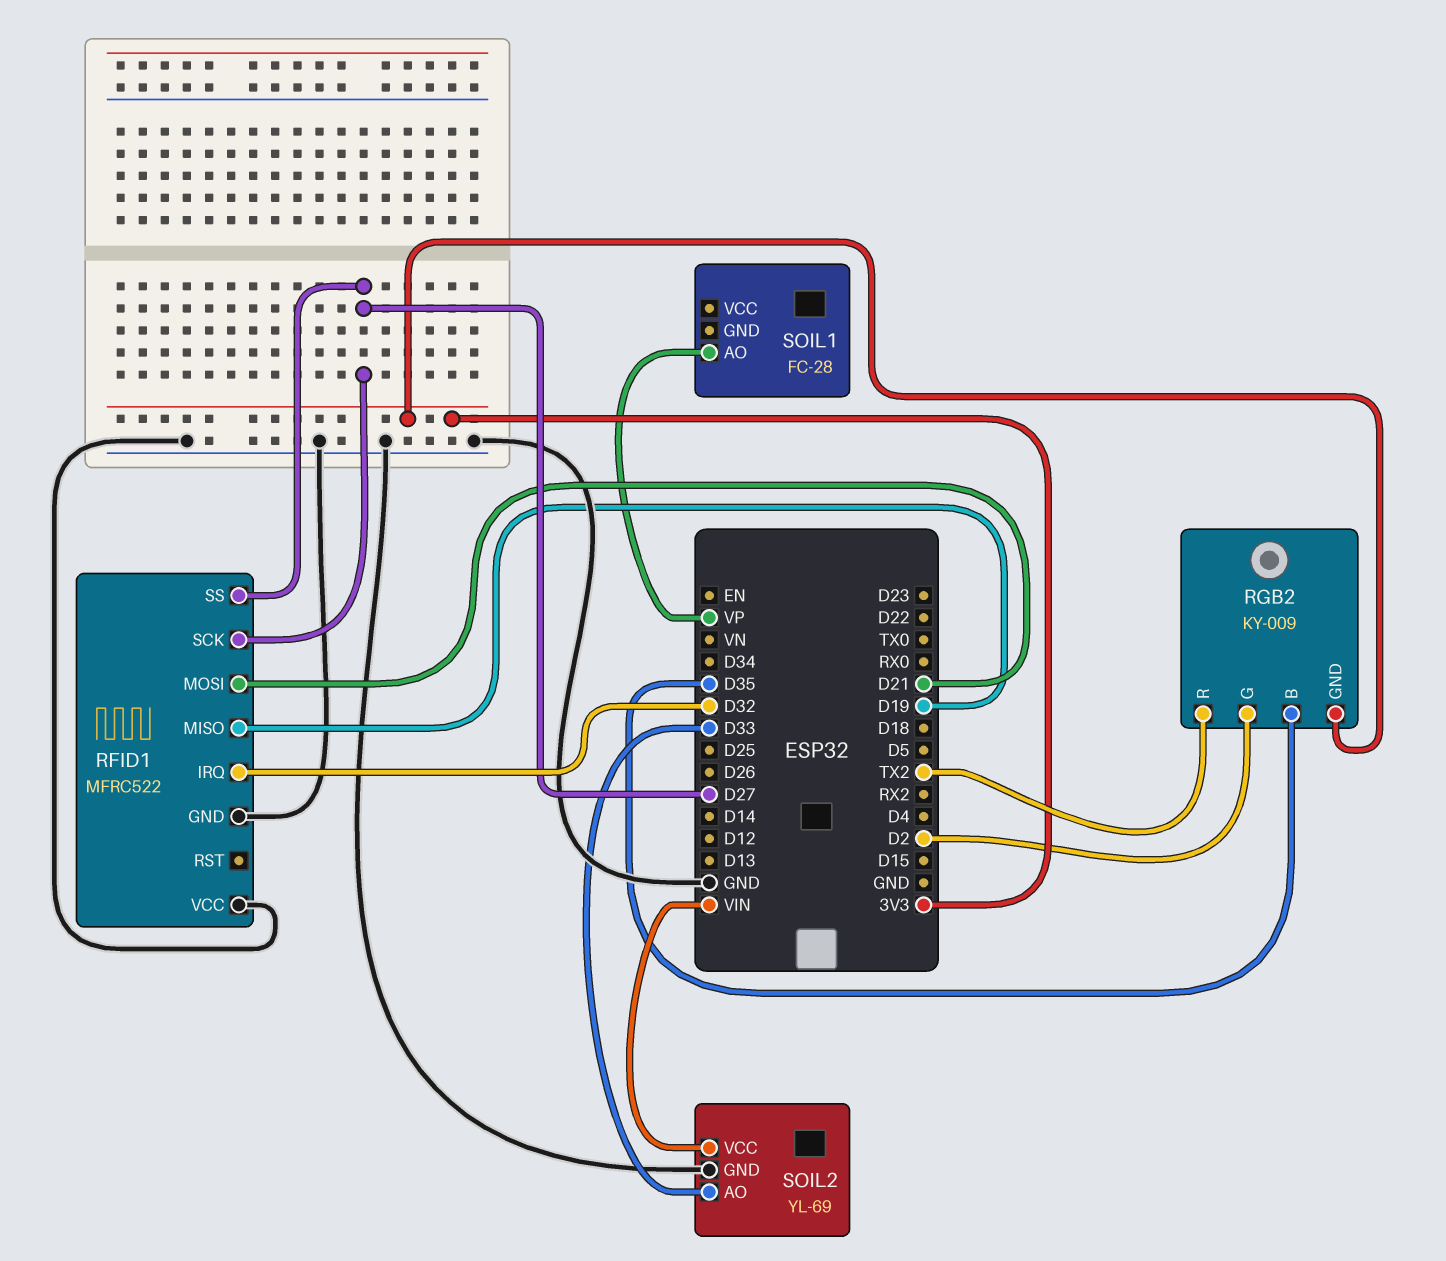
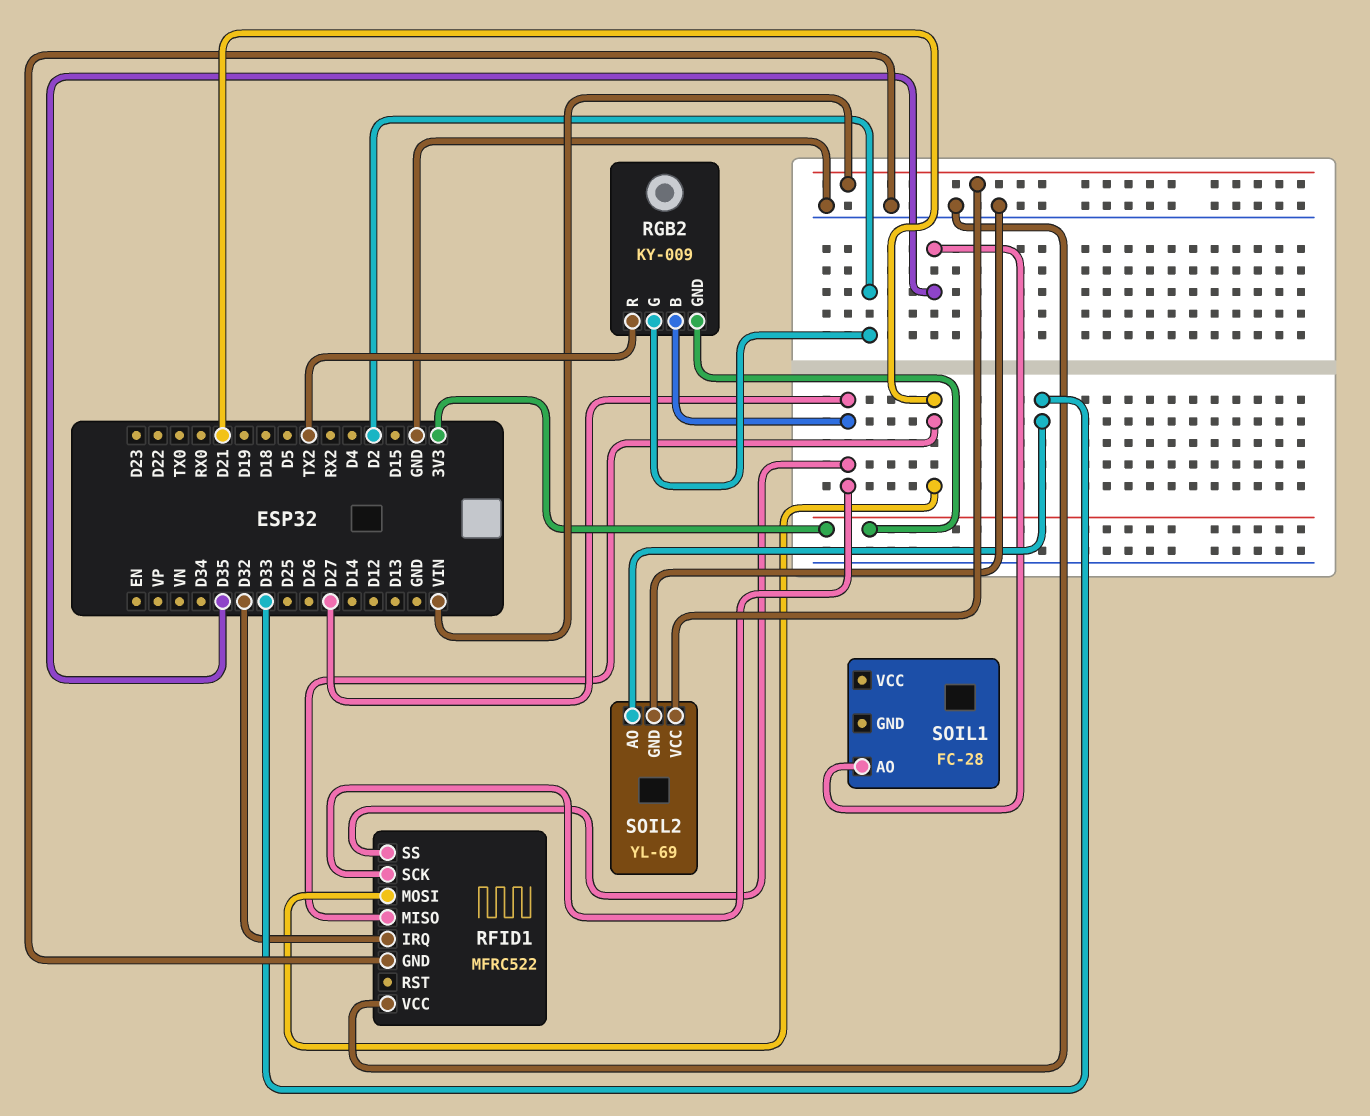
RFID1 pin MISO: D19 -> D21
RGB2 pin B: D35 -> D27
SOIL1 pin AO: VP -> D35

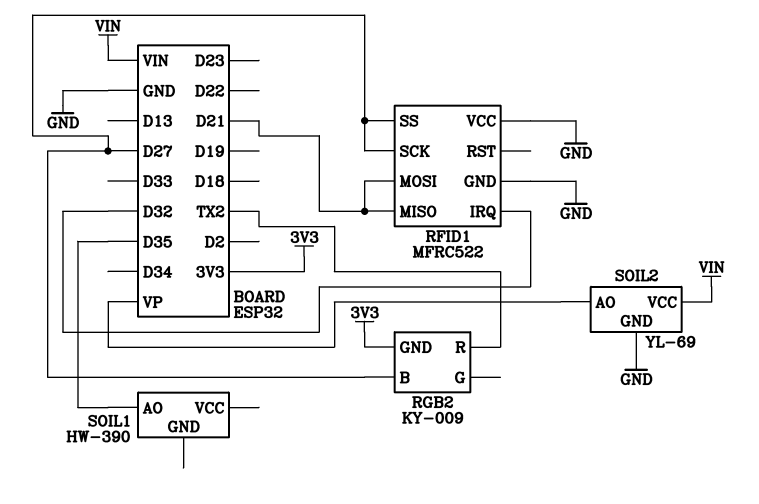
RGB2 pin G: D2 -> none
SOIL1: FC-28 -> HW-390
SOIL2 pin AO: D33 -> VP

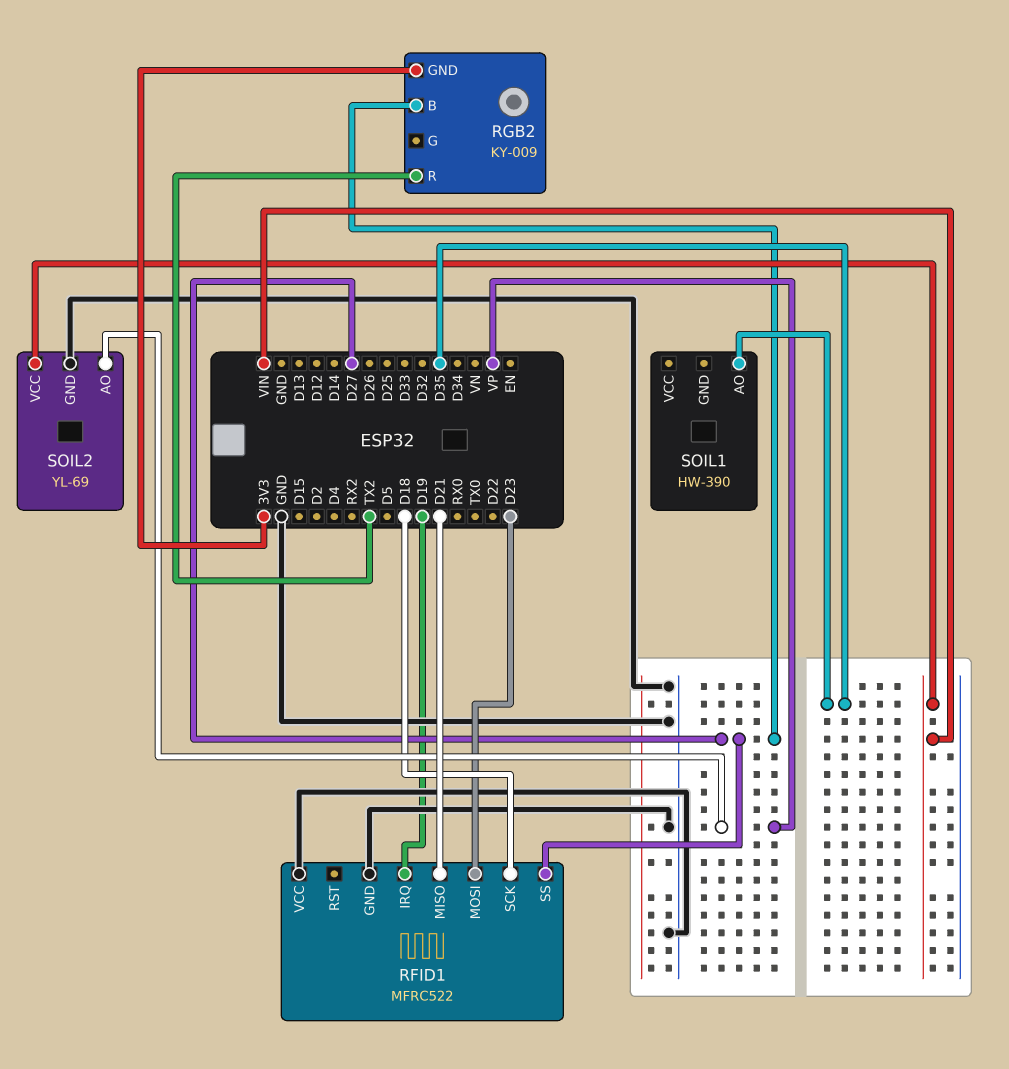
RFID1 pin IRQ: D32 -> D19
RFID1 pin MOSI: D21 -> D23
RFID1 pin SCK: D27 -> D18

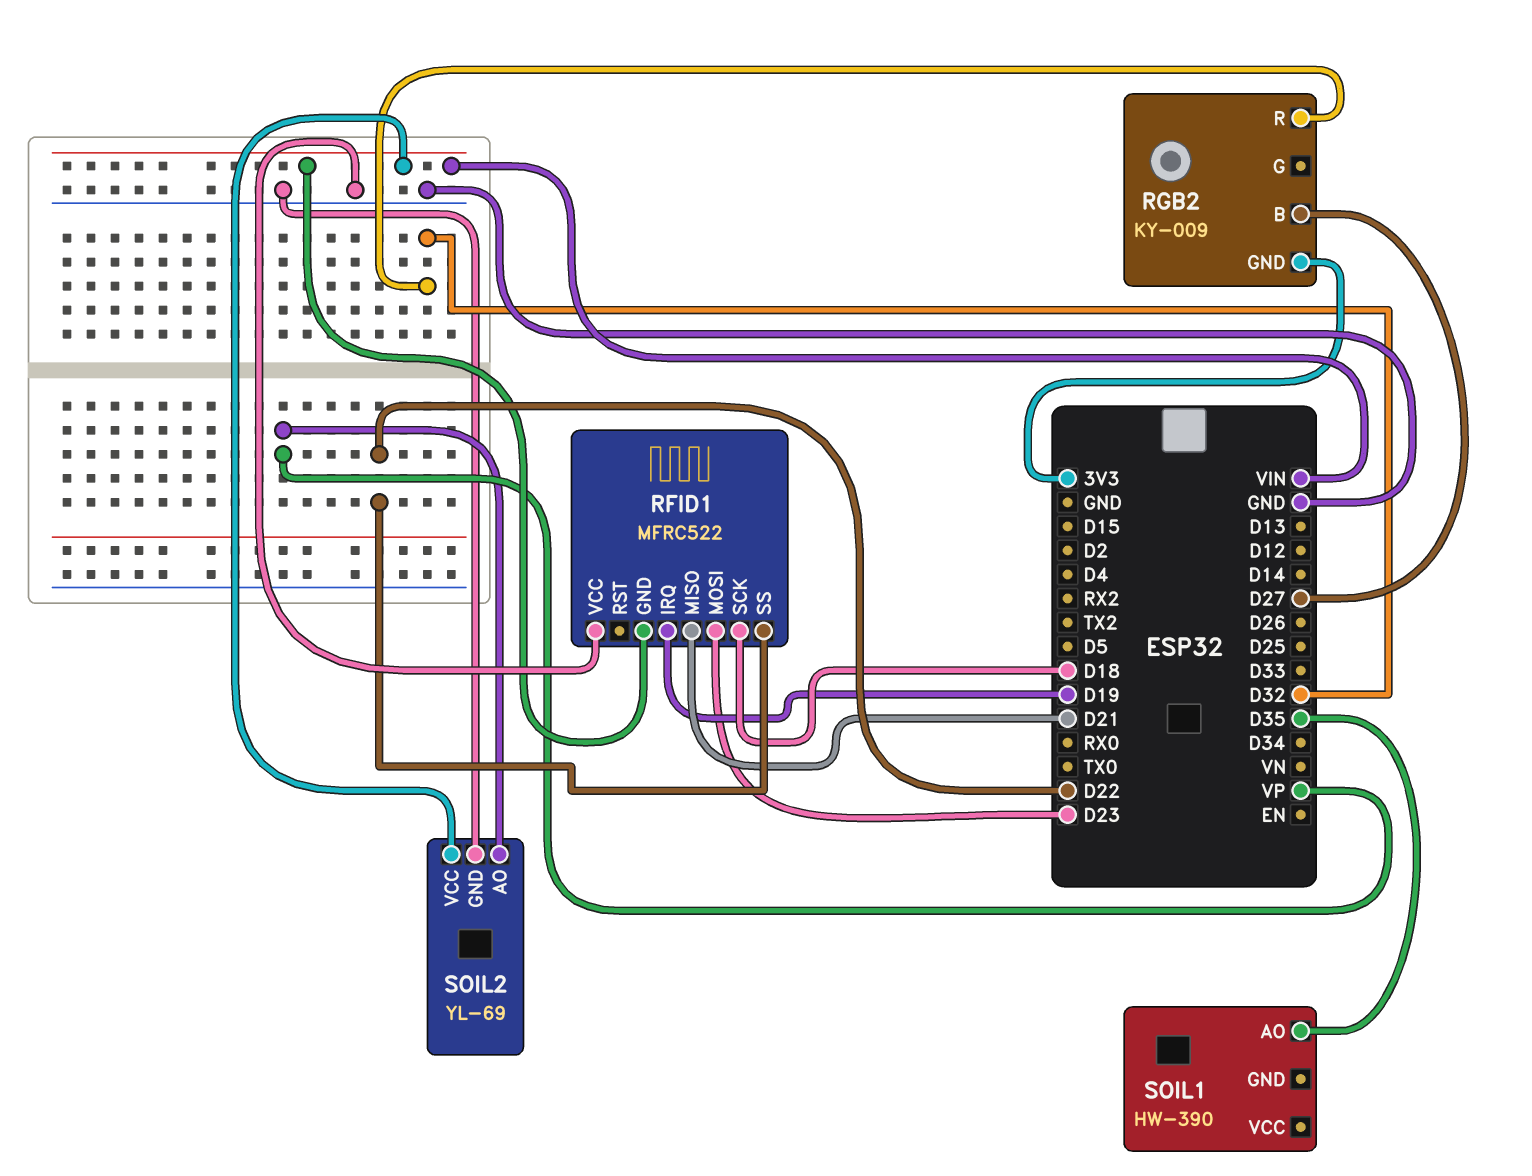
RFID1 pin GND: GND -> VIN
RFID1 pin SS: D27 -> D22
RGB2 pin R: TX2 -> D32

